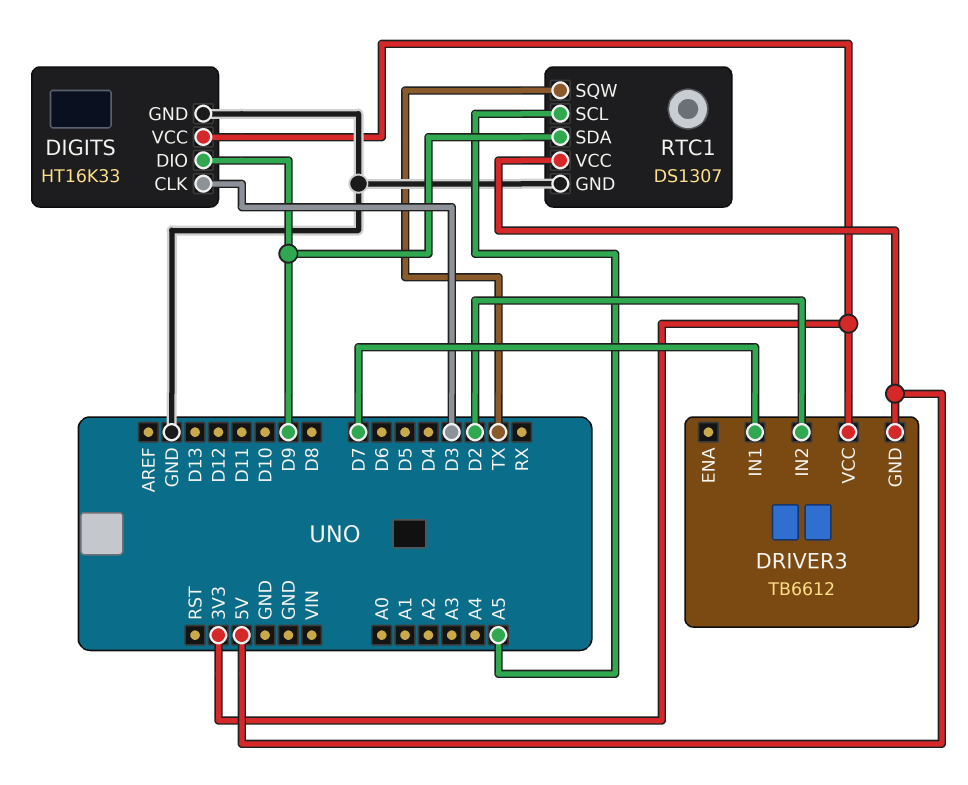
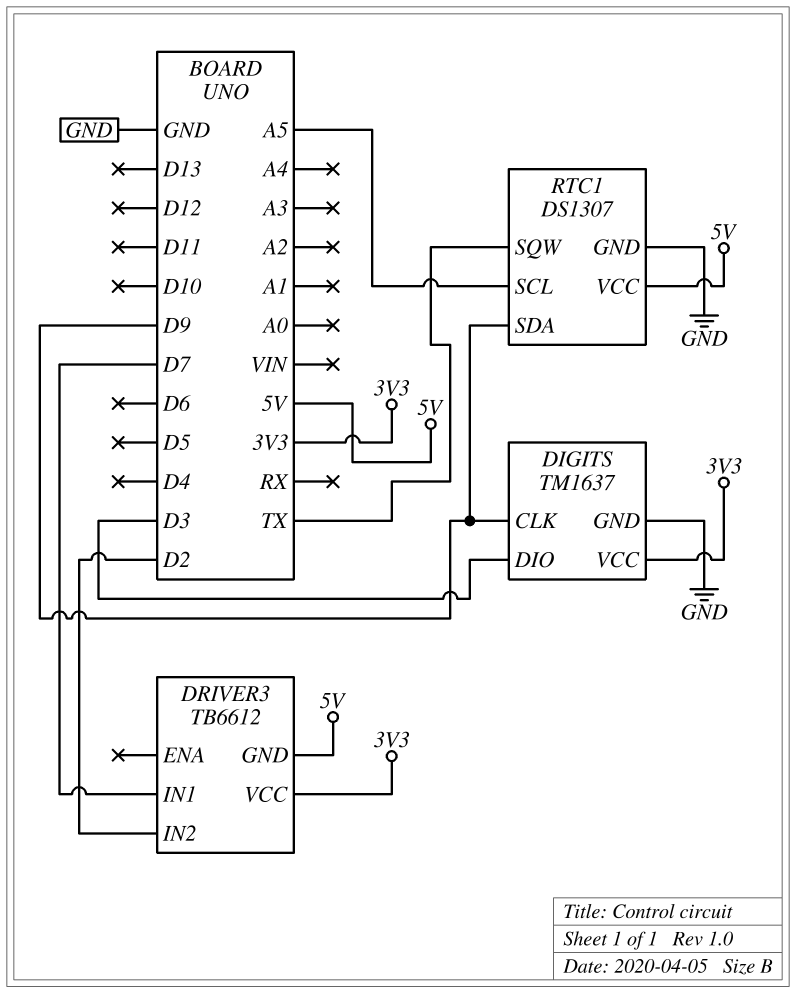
DIGITS: HT16K33 -> TM1637
DIGITS pin CLK: D3 -> D9
DIGITS pin DIO: D9 -> D3

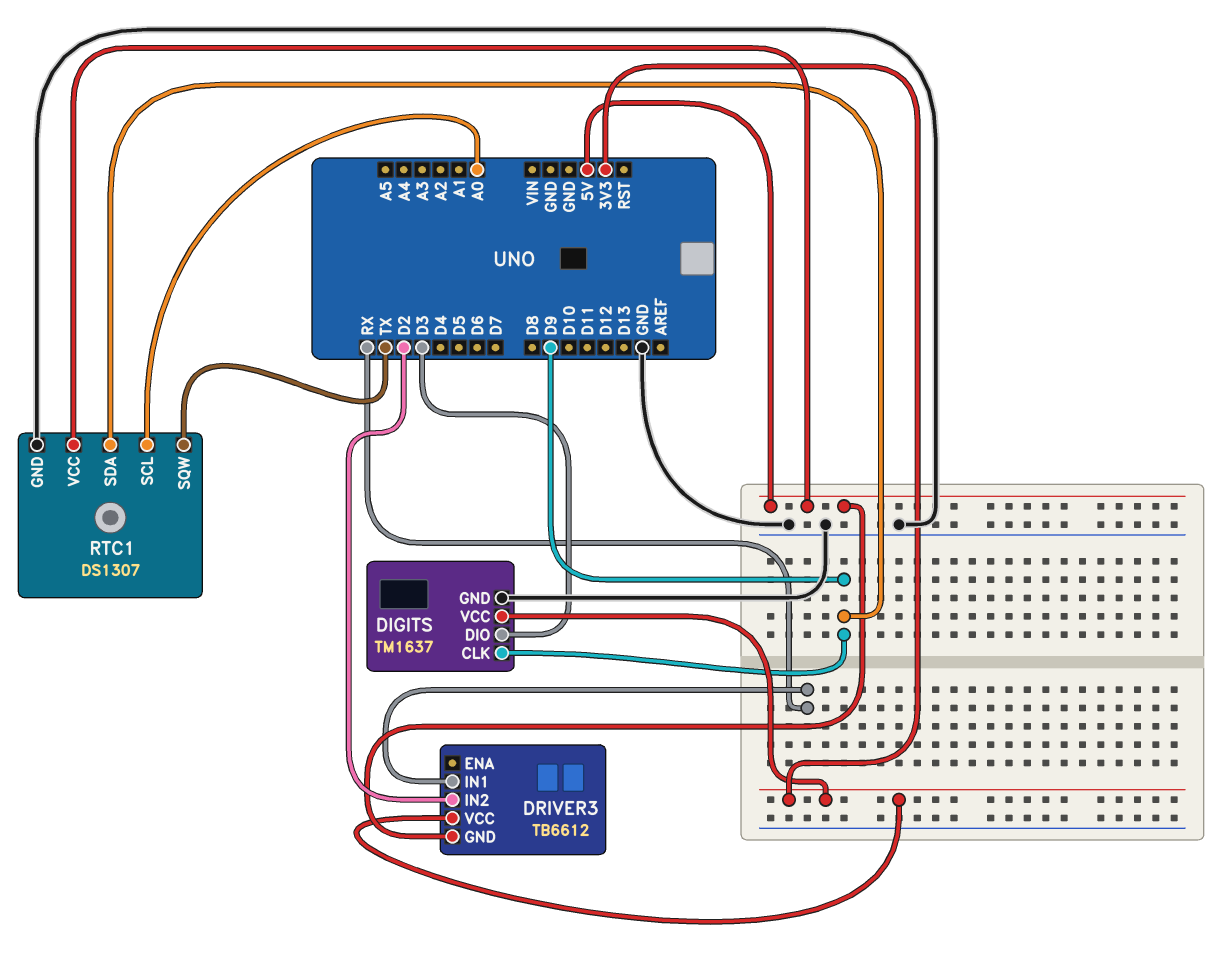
DRIVER3 pin IN1: D7 -> RX
RTC1 pin SCL: A5 -> A0

